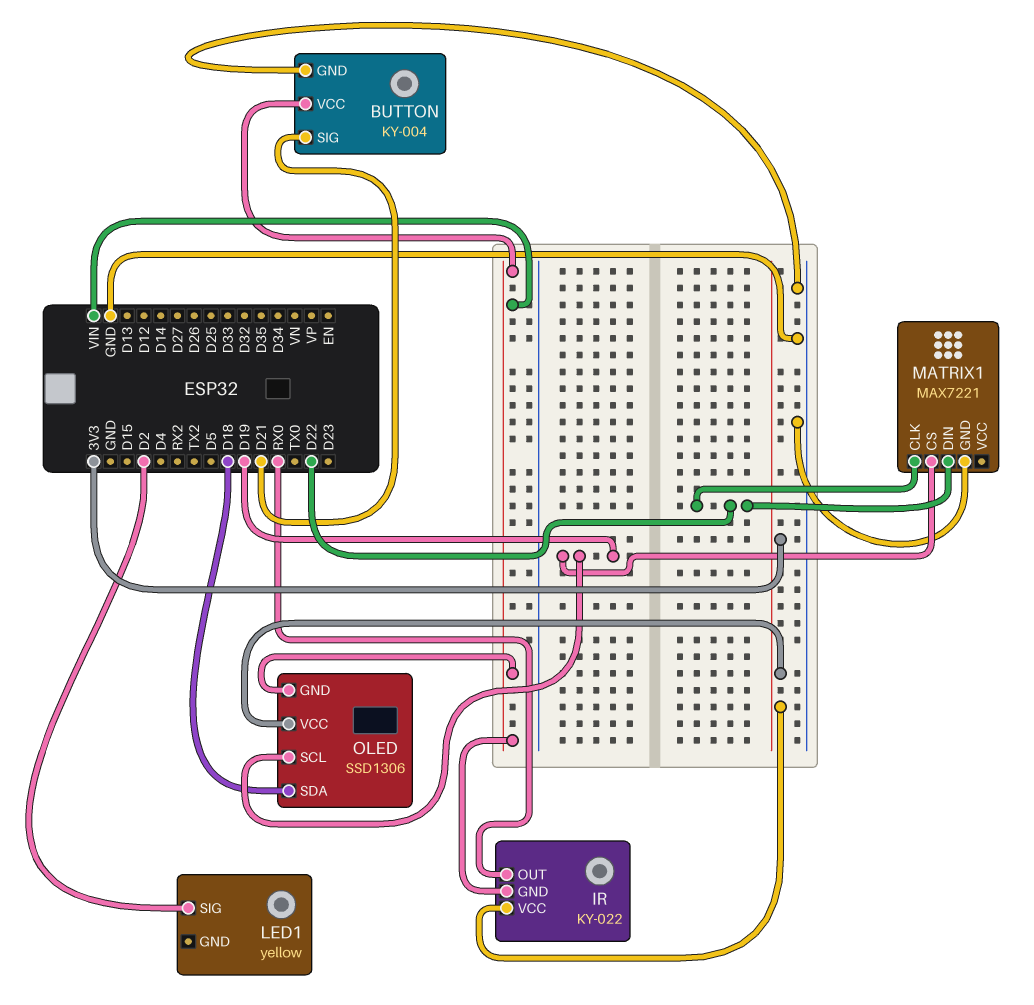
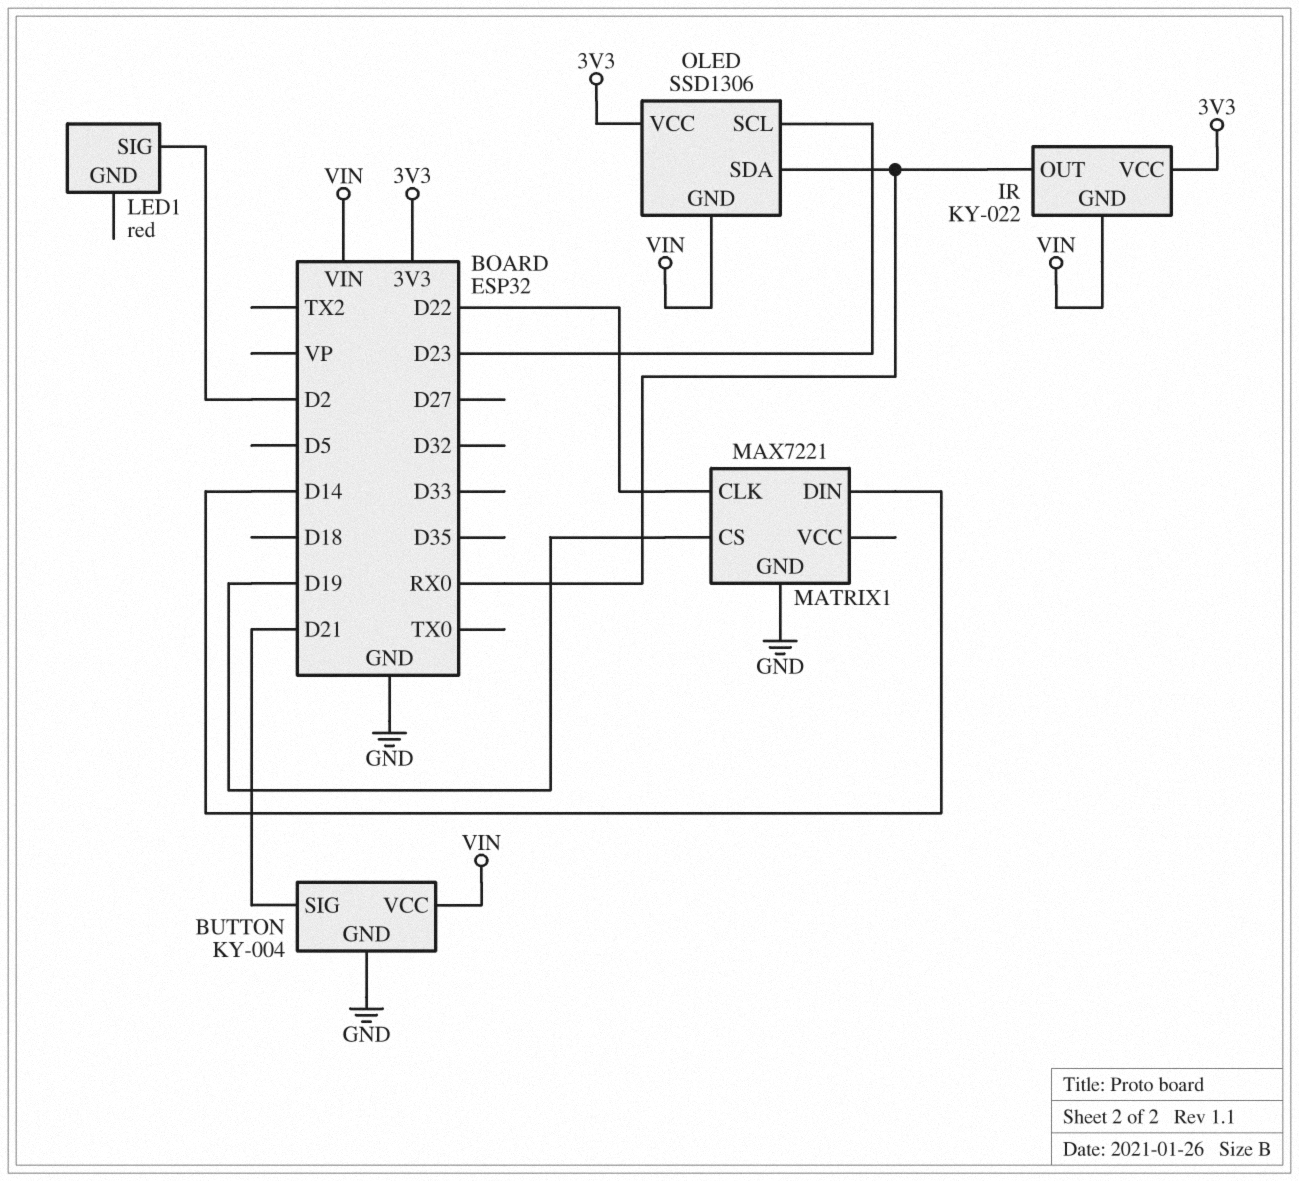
LED1: yellow -> red
MATRIX1 pin DIN: D22 -> D14
OLED pin SCL: D19 -> D23
OLED pin SDA: D18 -> RX0

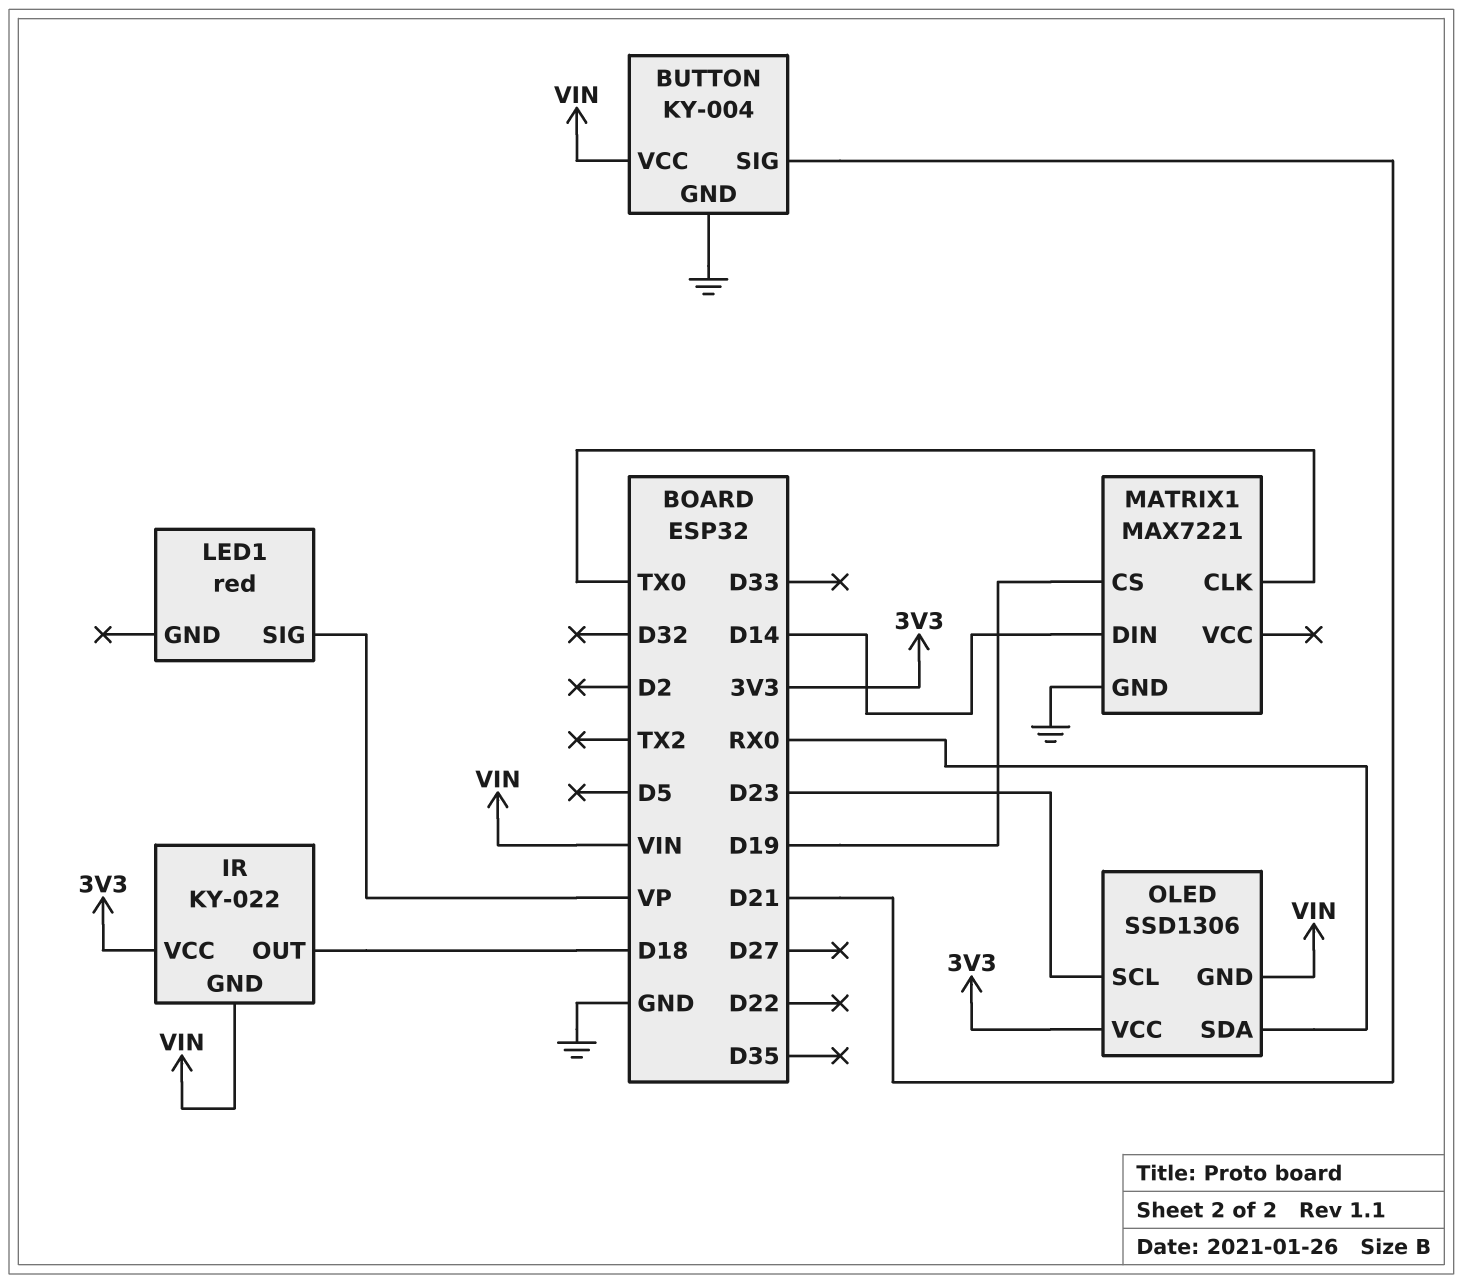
IR pin OUT: RX0 -> D18
LED1 pin SIG: D2 -> VP
MATRIX1 pin CLK: D22 -> TX0

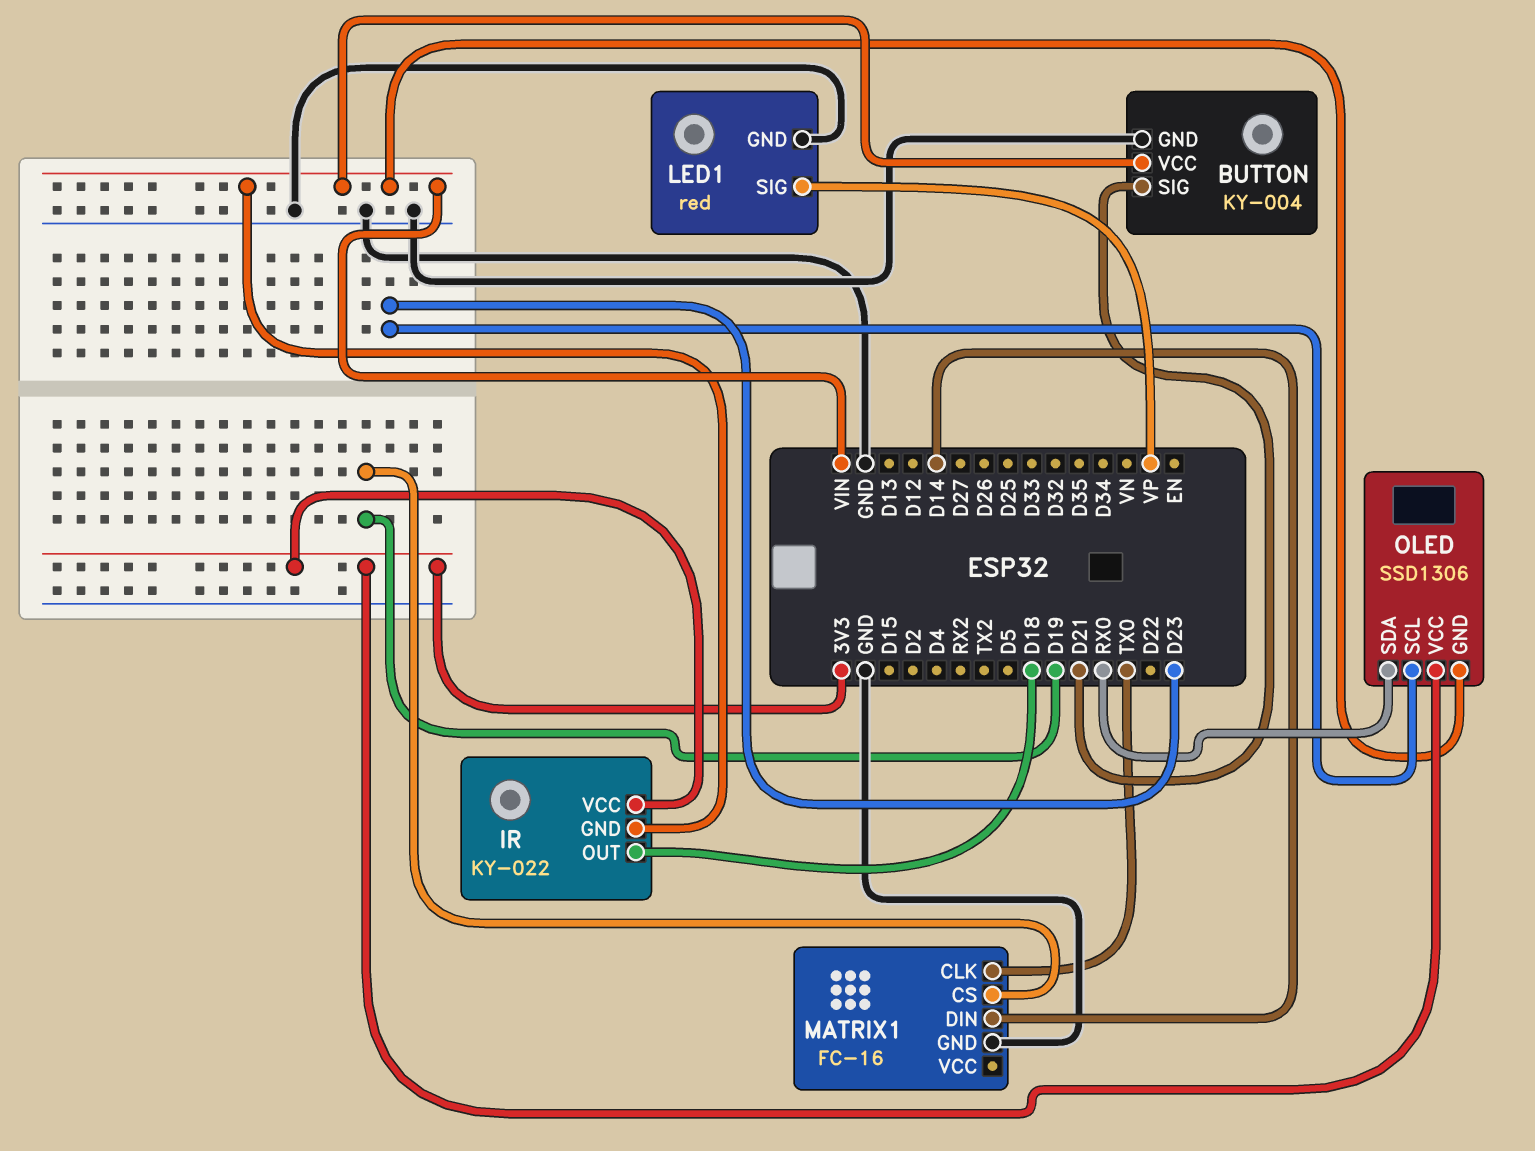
LED1 pin GND: none -> GND
MATRIX1: MAX7221 -> FC-16

